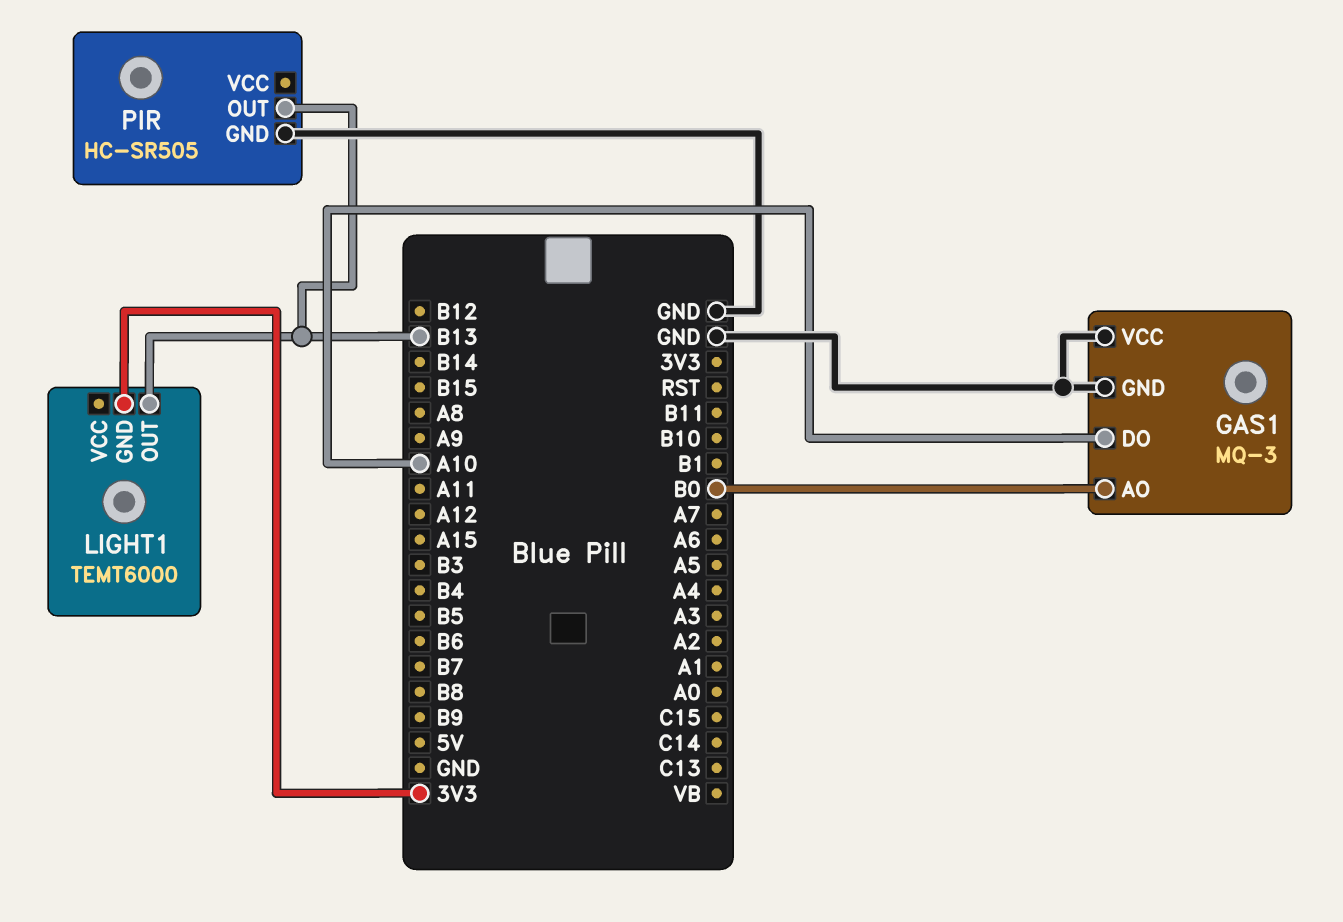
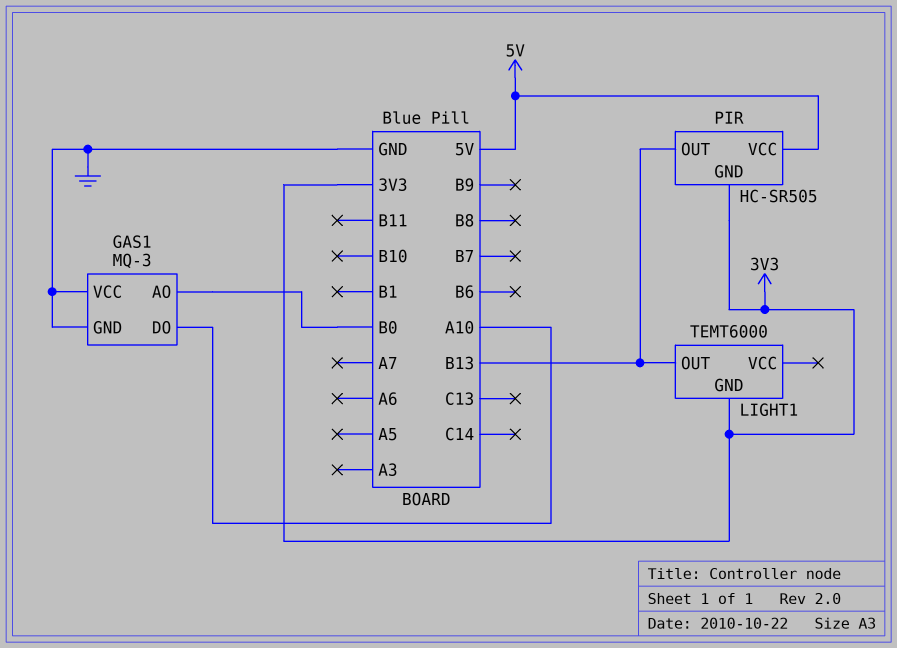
PIR pin GND: GND -> 3V3
PIR pin VCC: none -> 5V

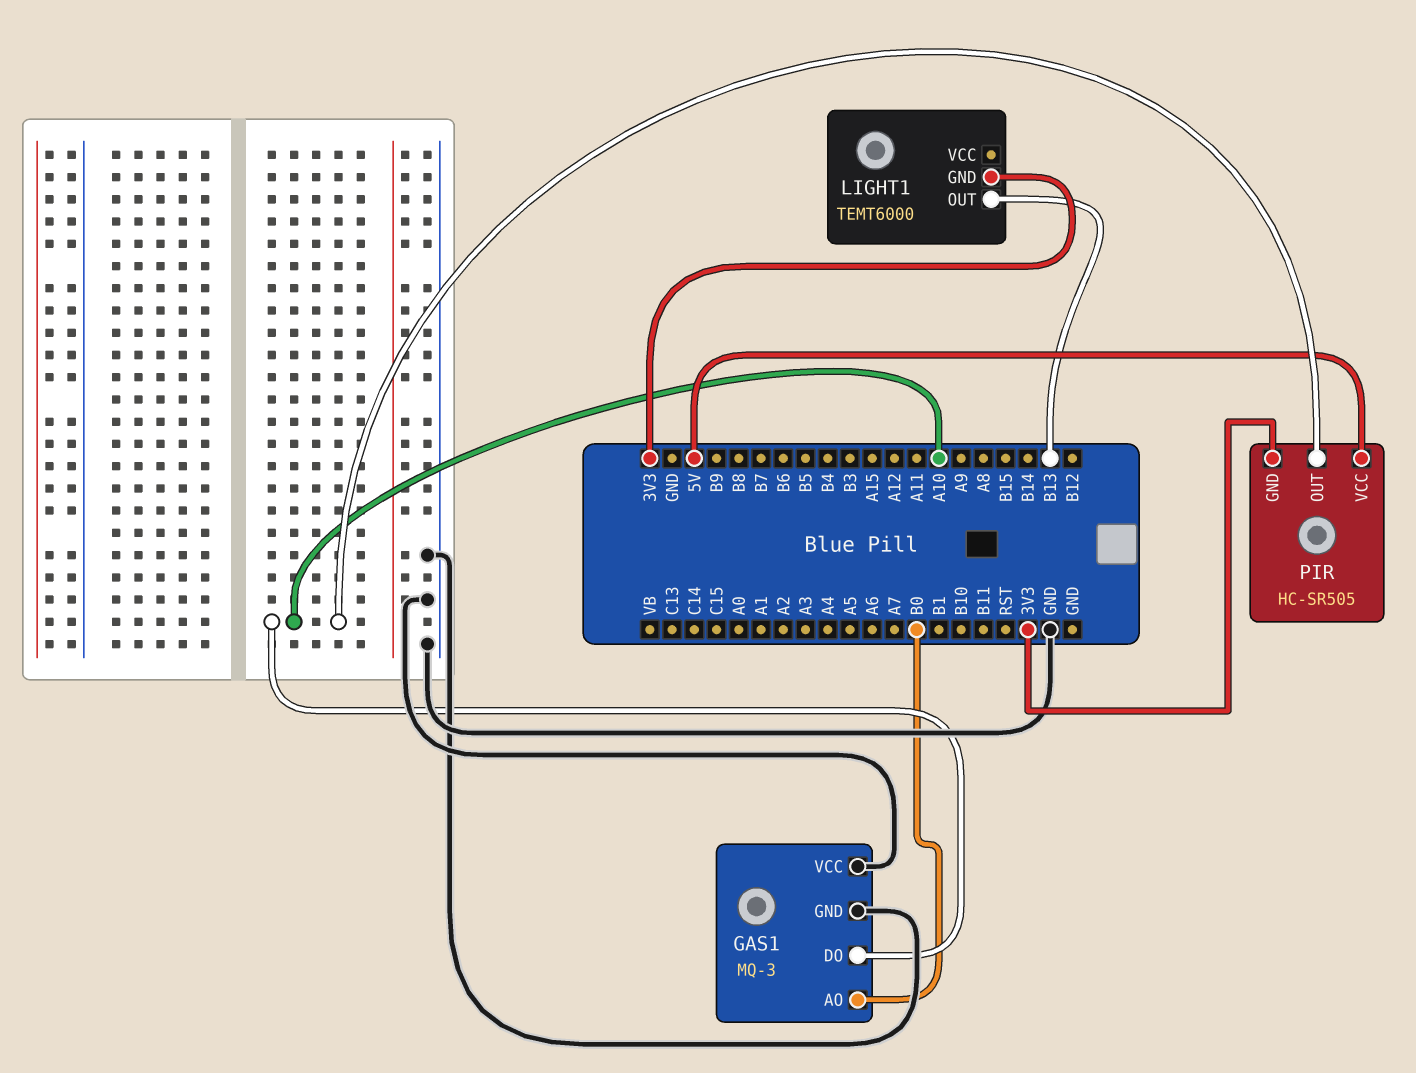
PIR pin OUT: B13 -> A10

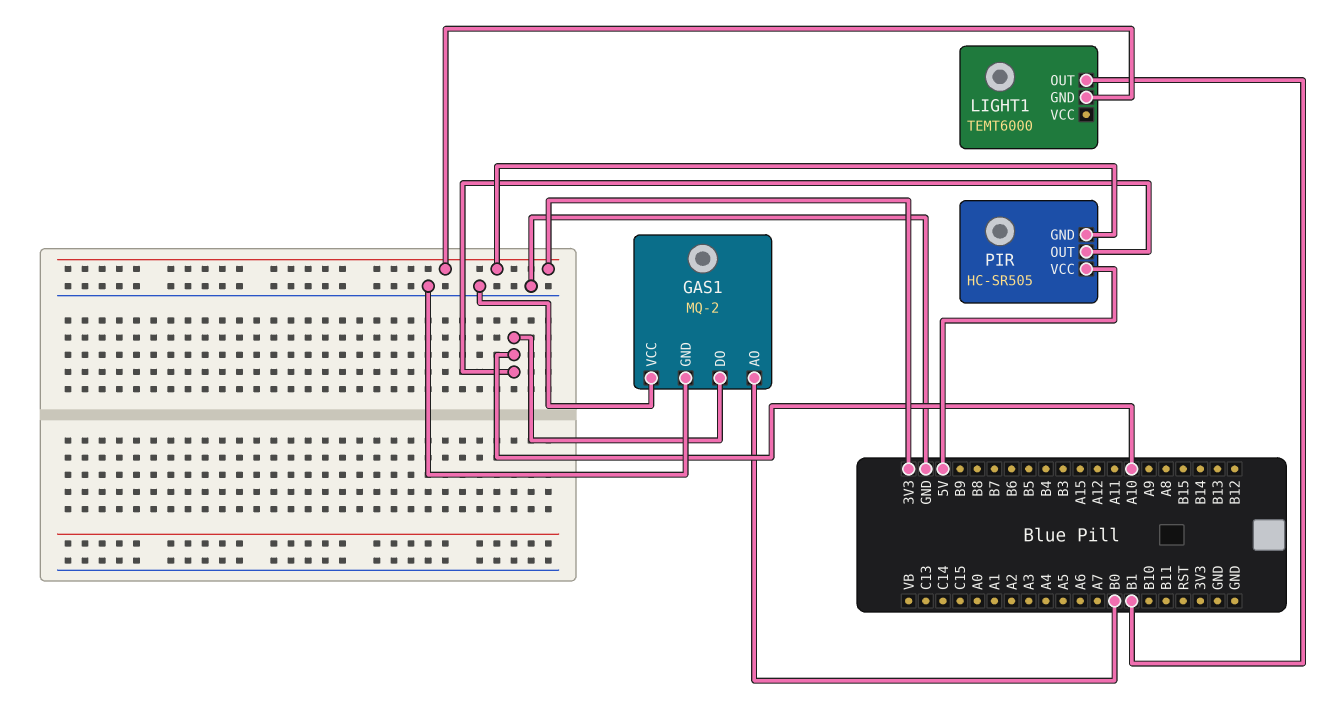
GAS1: MQ-3 -> MQ-2
LIGHT1 pin OUT: B13 -> B1

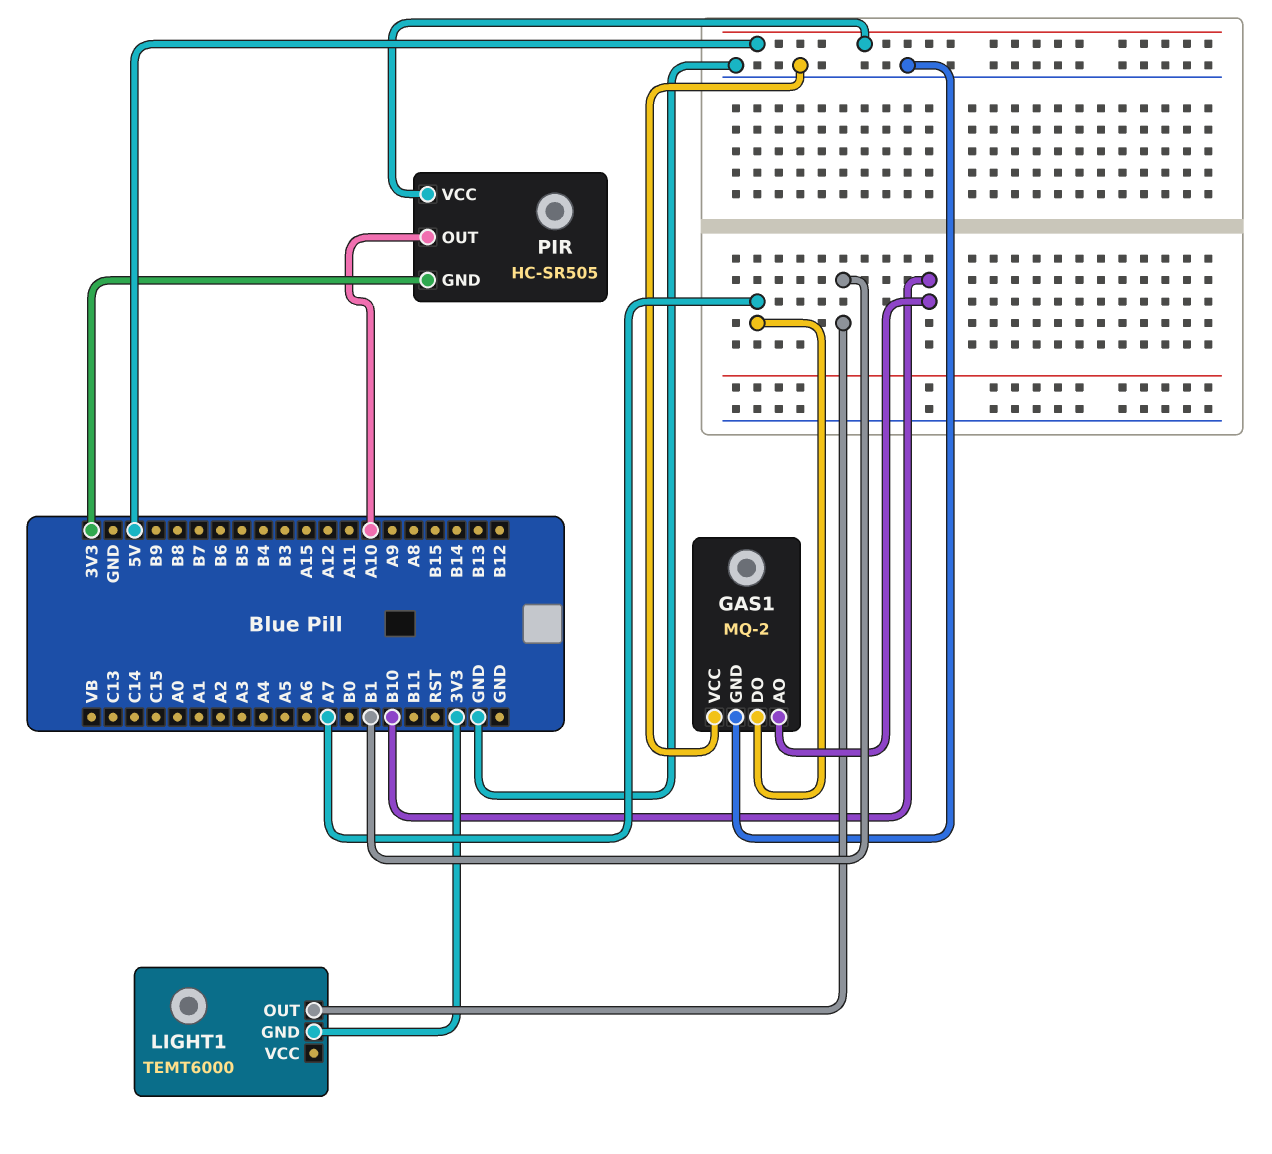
GAS1 pin AO: B0 -> B10
GAS1 pin DO: A10 -> A7

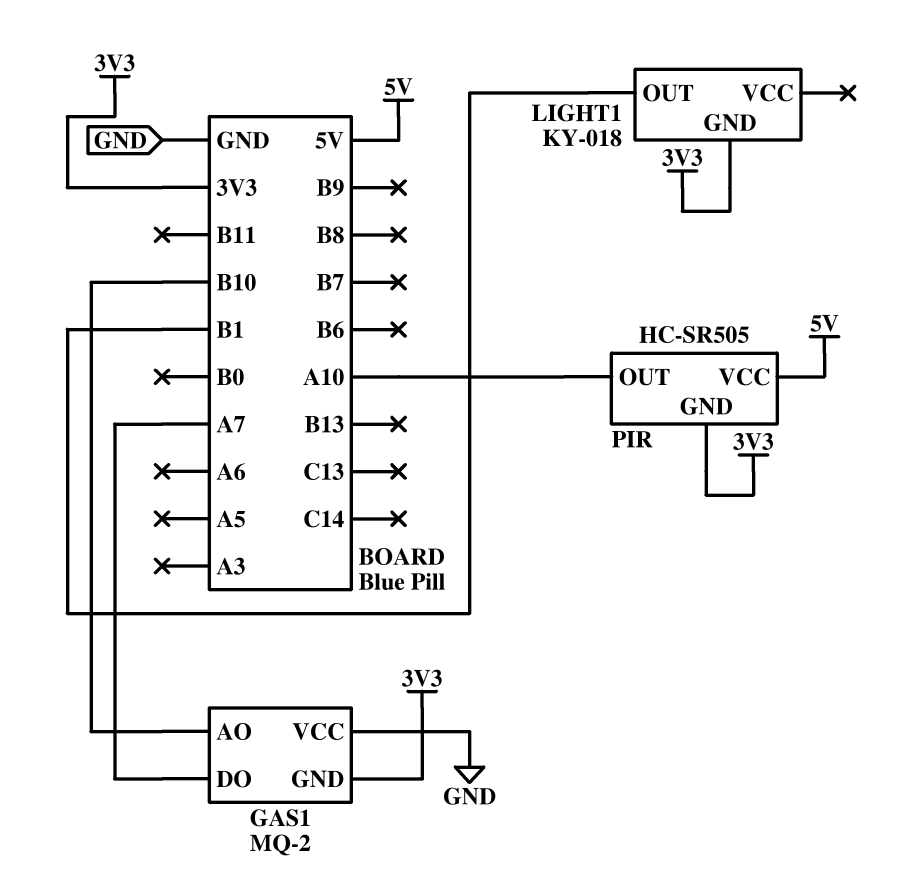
GAS1 pin GND: GND -> 3V3
LIGHT1: TEMT6000 -> KY-018

